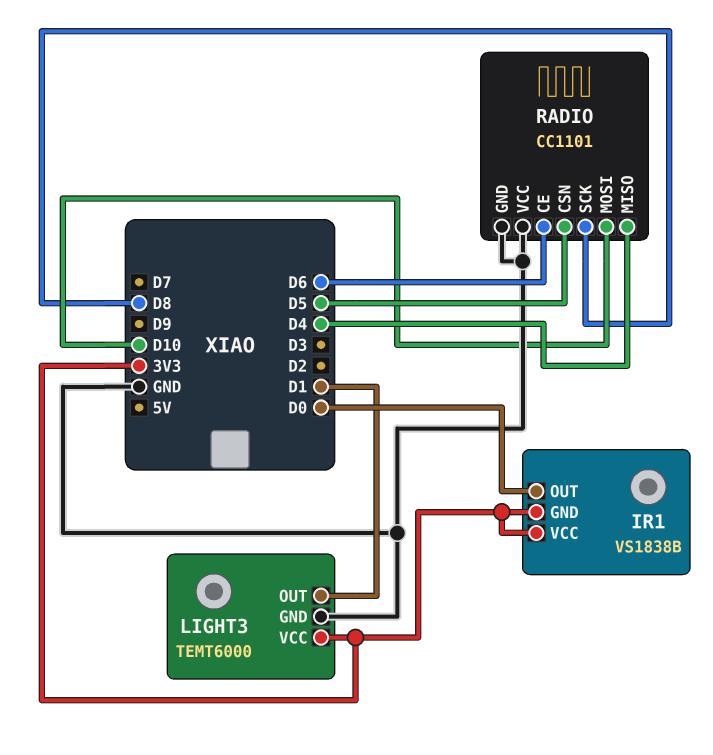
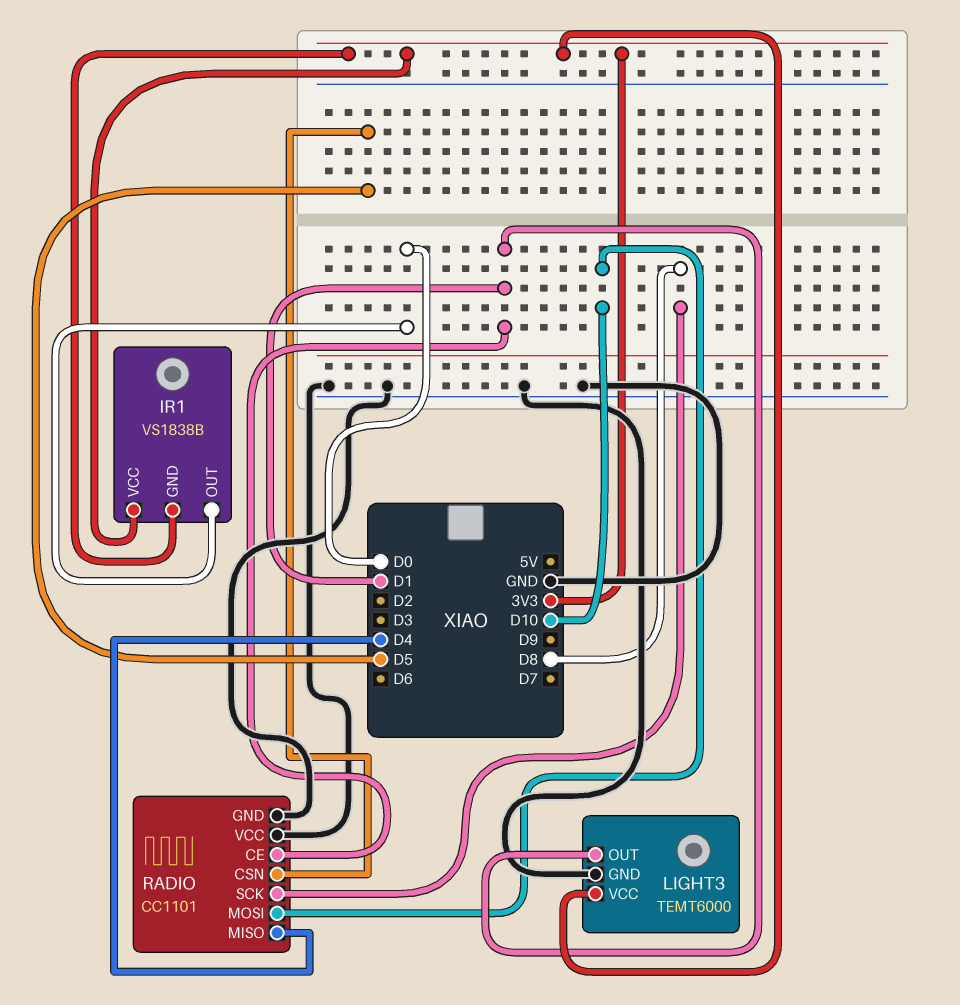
RADIO pin CE: D6 -> D1

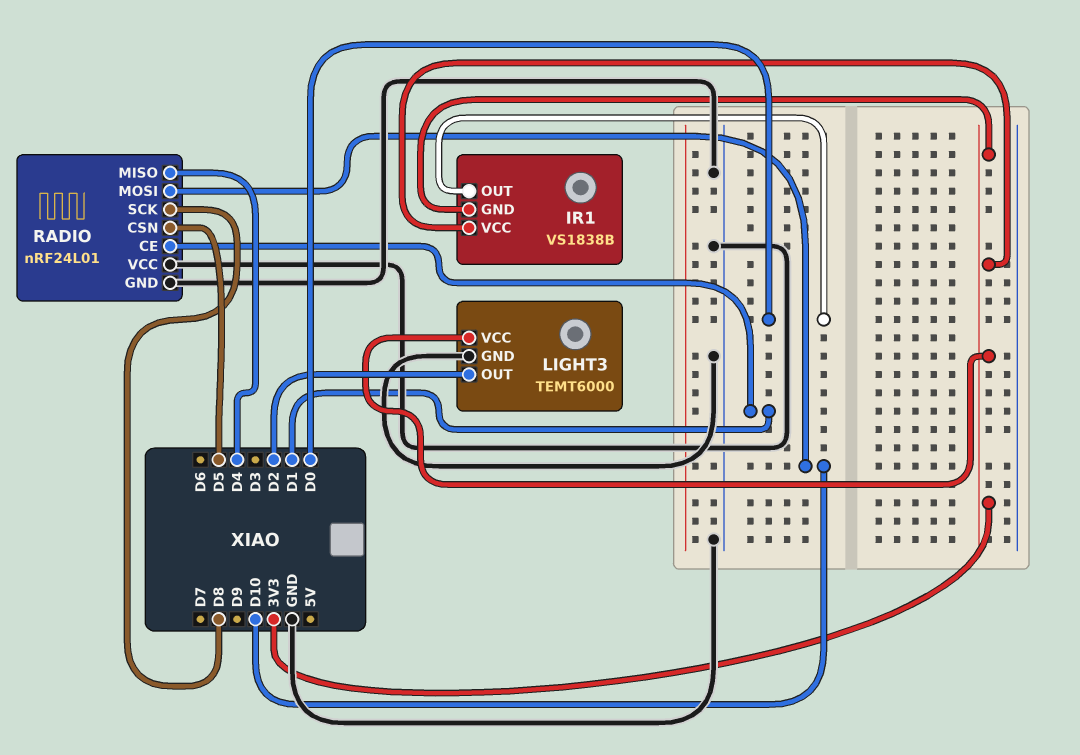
LIGHT3 pin OUT: D1 -> D2
RADIO: CC1101 -> nRF24L01

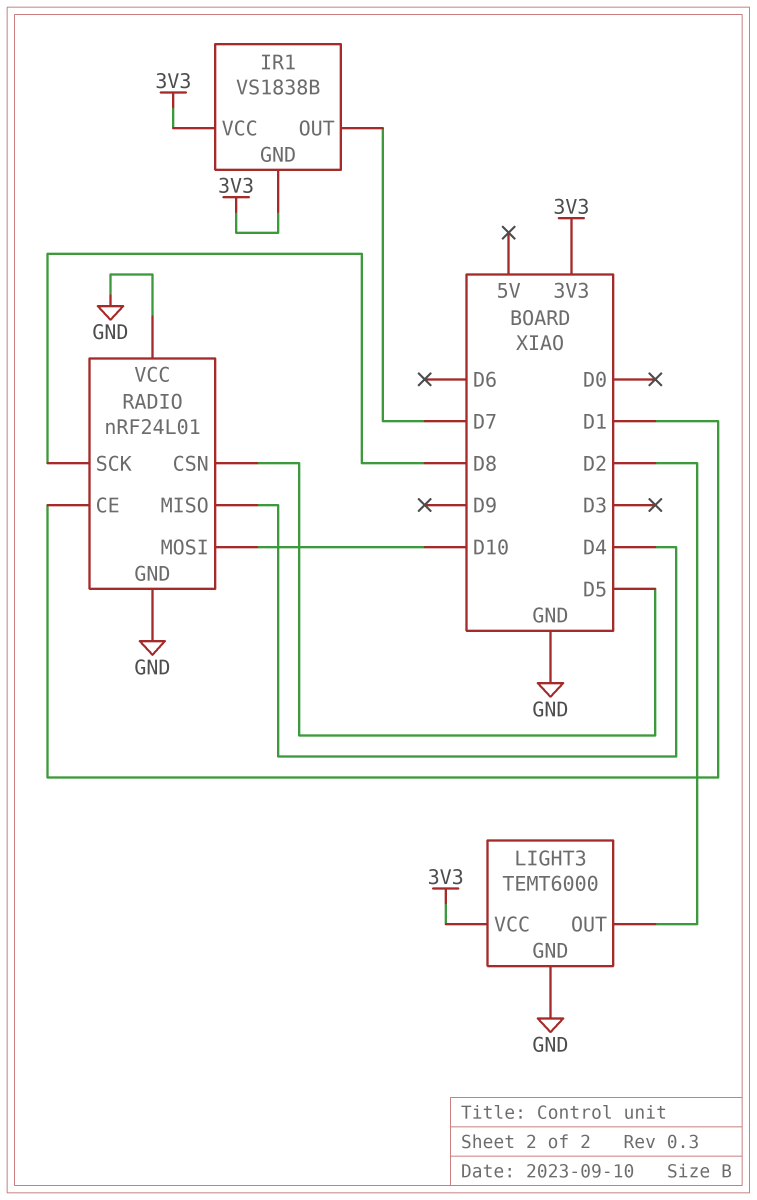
IR1 pin OUT: D0 -> D7

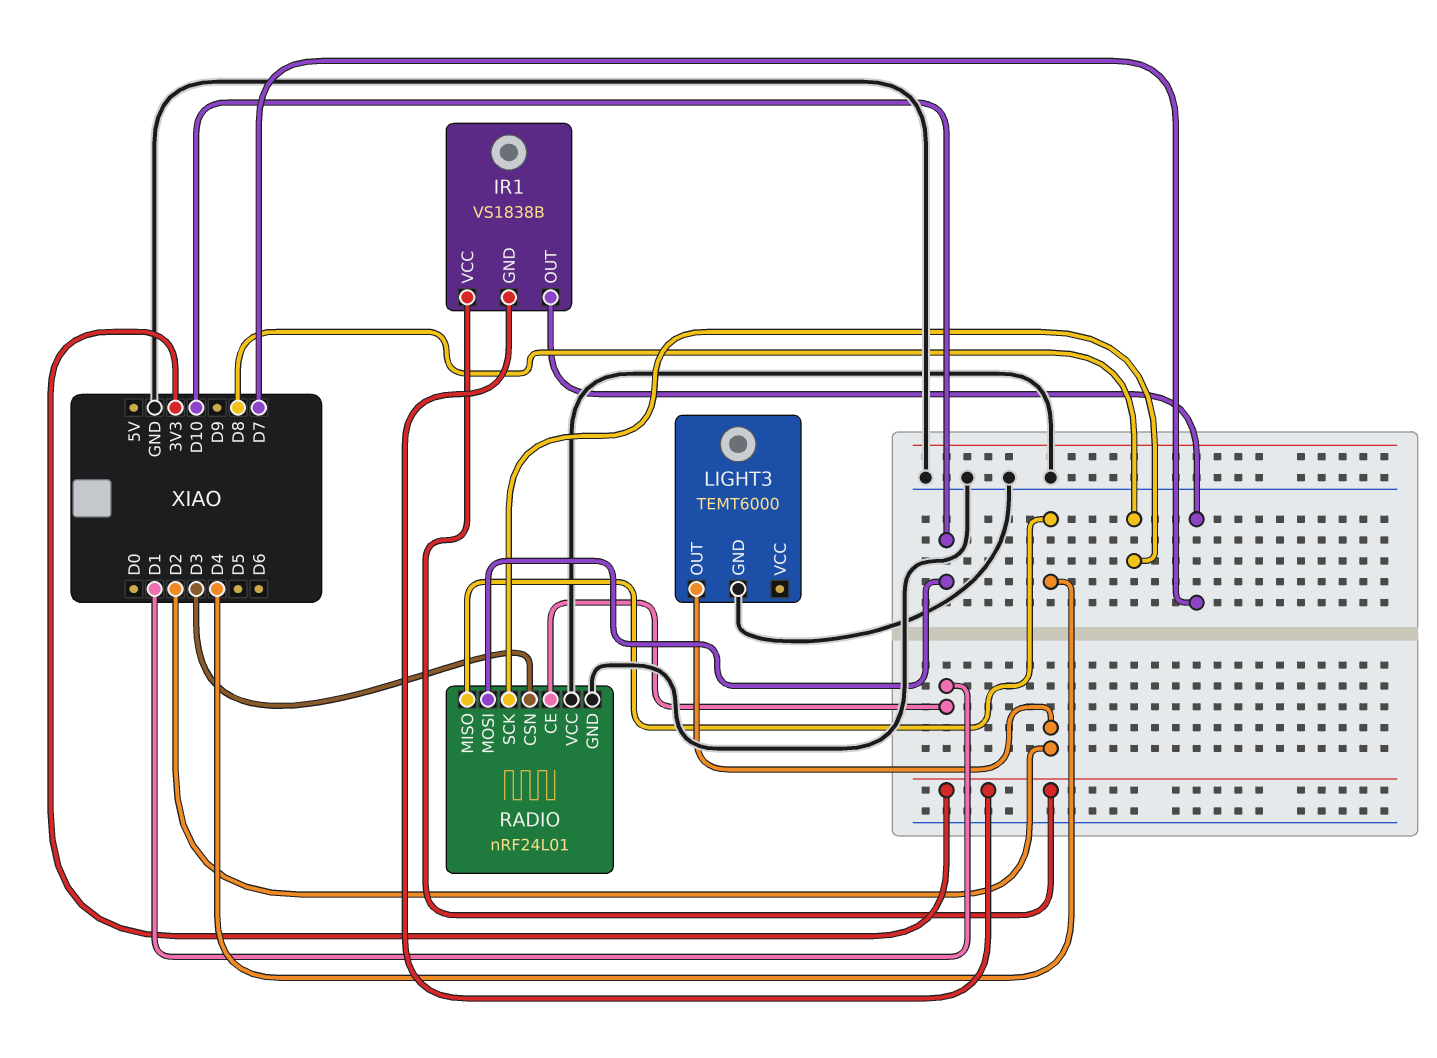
LIGHT3 pin VCC: 3V3 -> none
RADIO pin CSN: D5 -> D3

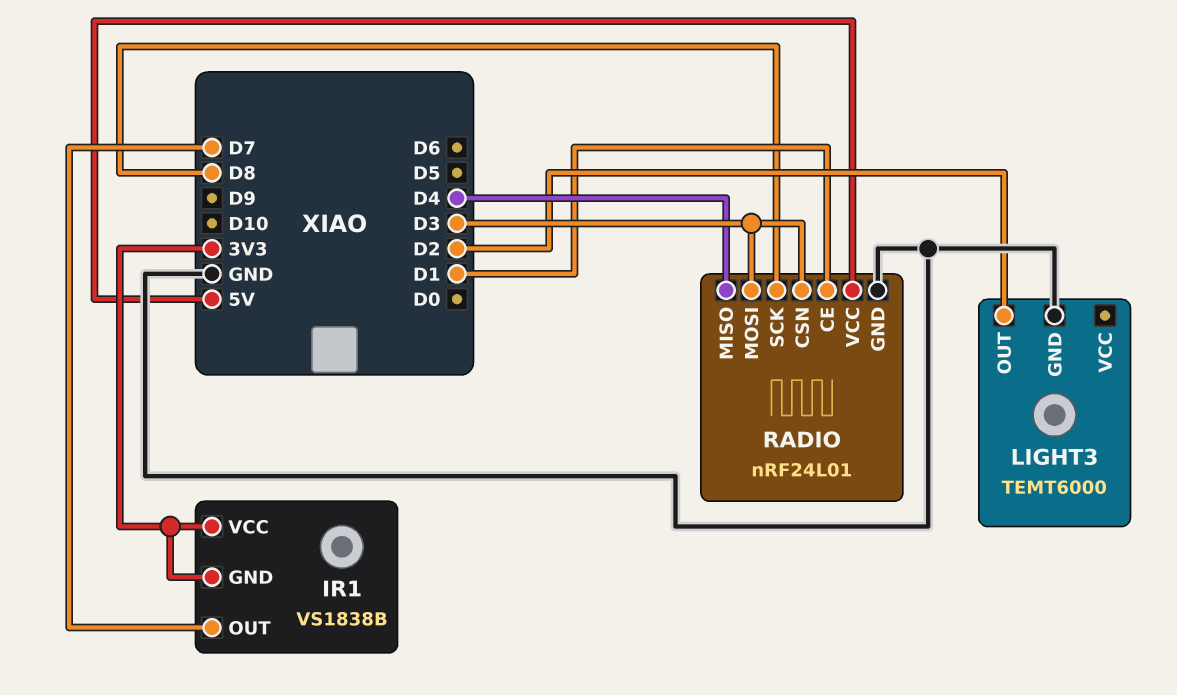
RADIO pin MOSI: D10 -> D3
RADIO pin VCC: GND -> 5V

